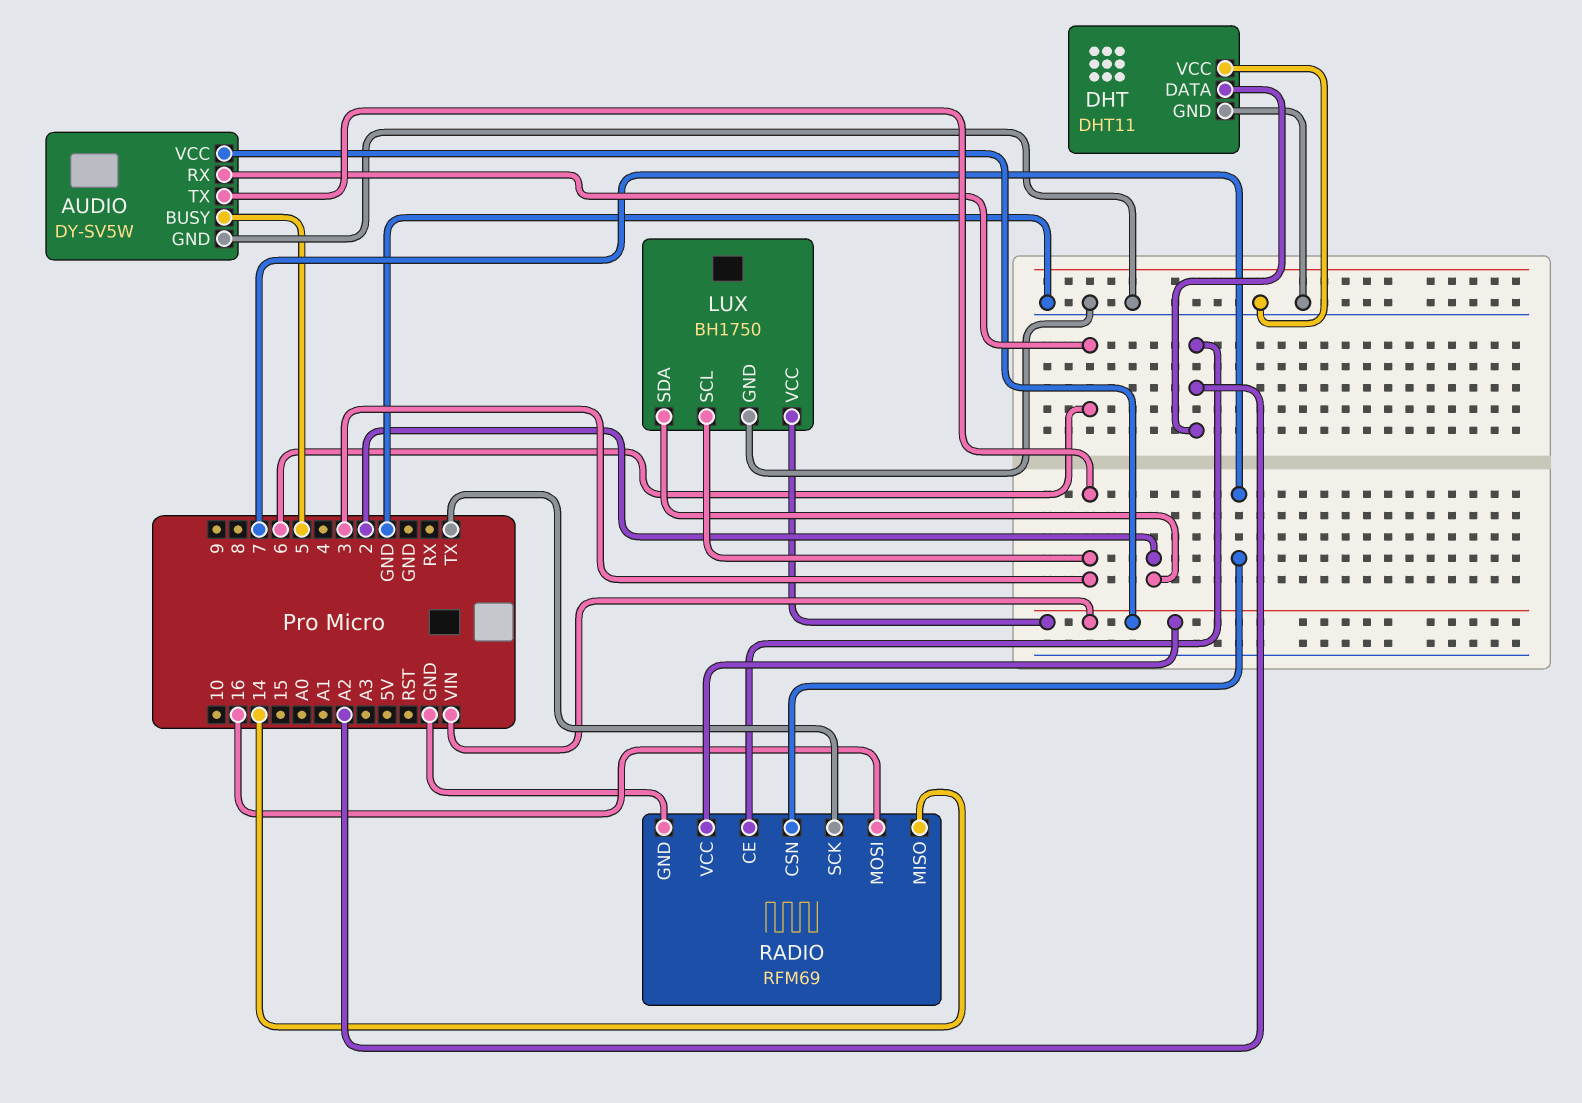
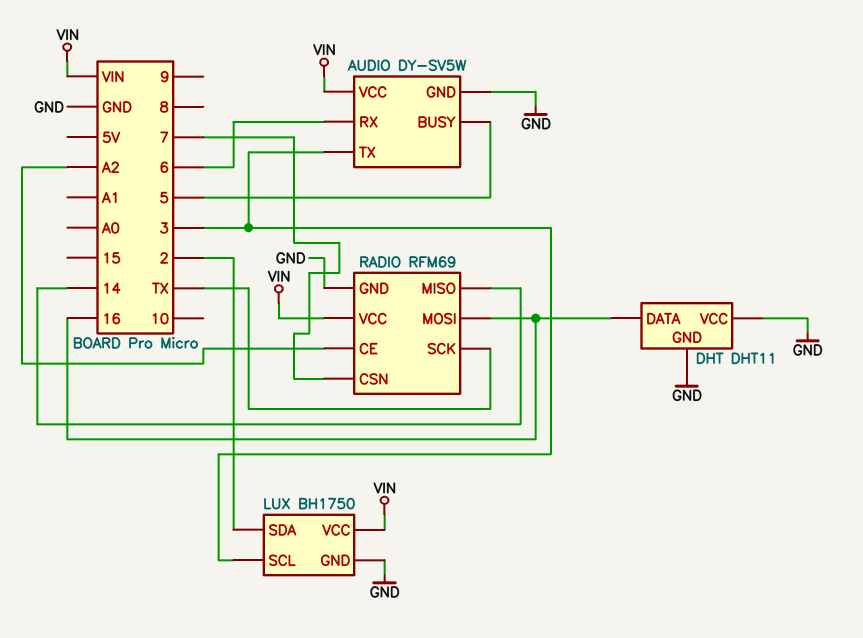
DHT pin DATA: A2 -> 16

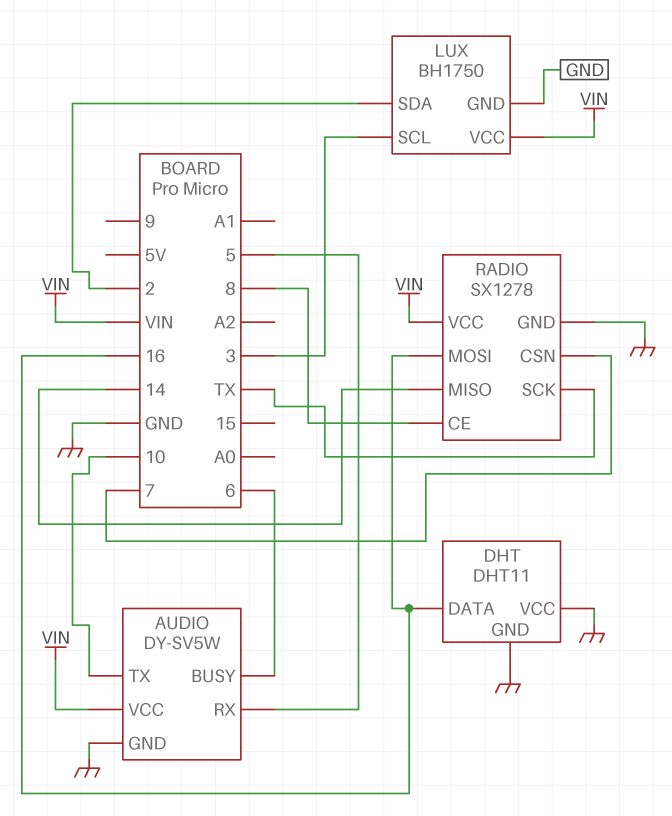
AUDIO pin BUSY: 5 -> 6
AUDIO pin RX: 6 -> 5
AUDIO pin TX: 3 -> 10
RADIO: RFM69 -> SX1278
RADIO pin CE: A2 -> 8

